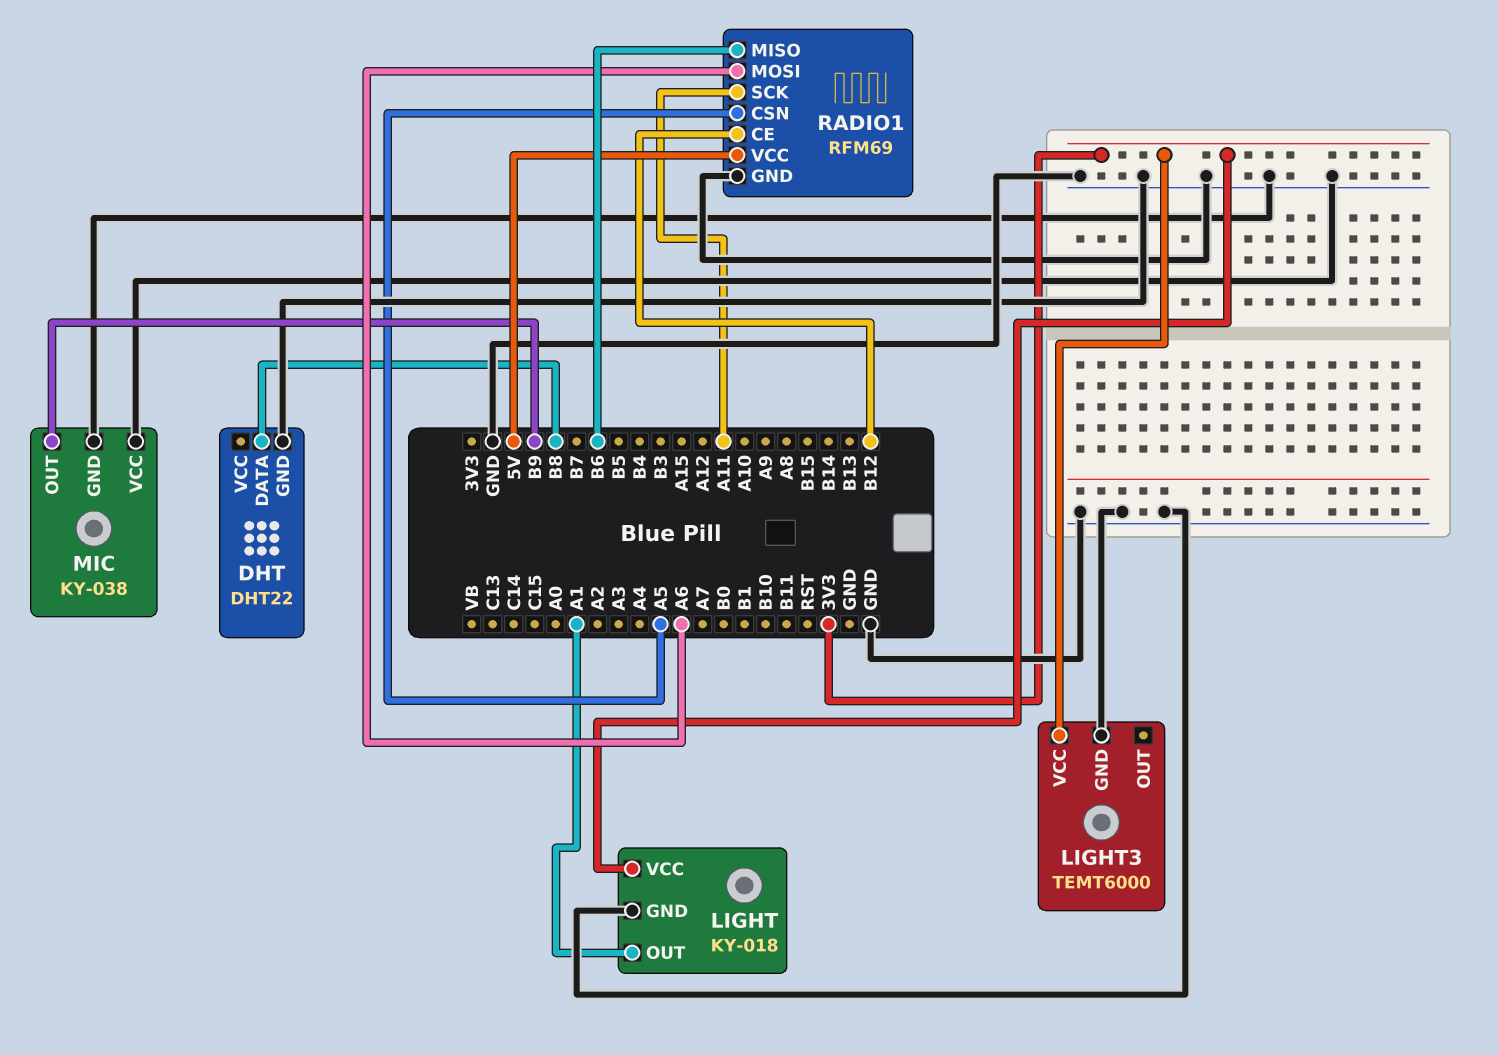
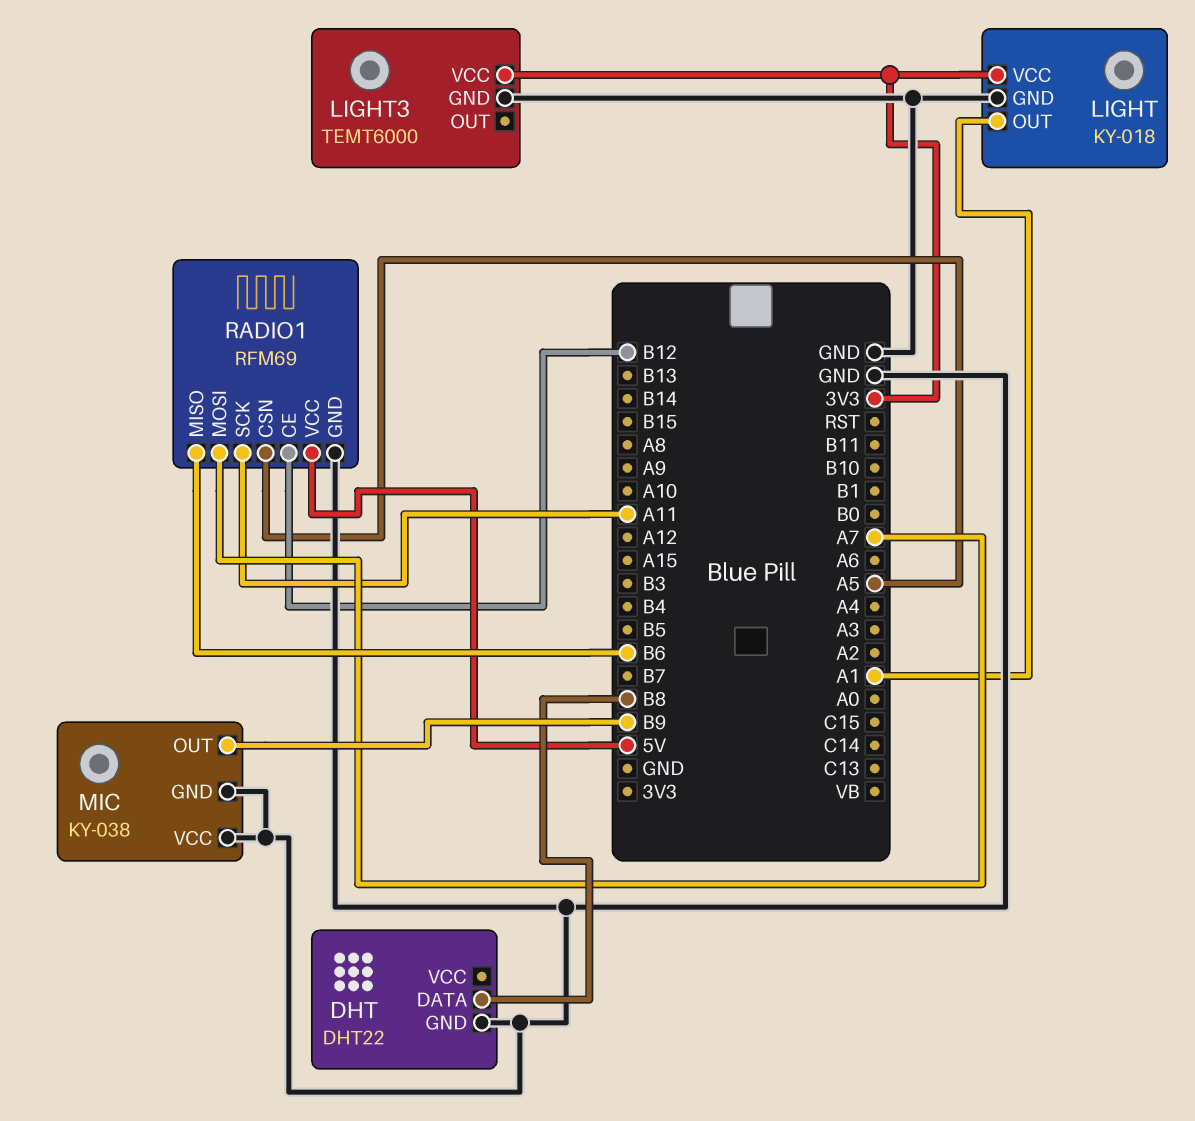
RADIO1 pin MOSI: A6 -> A7

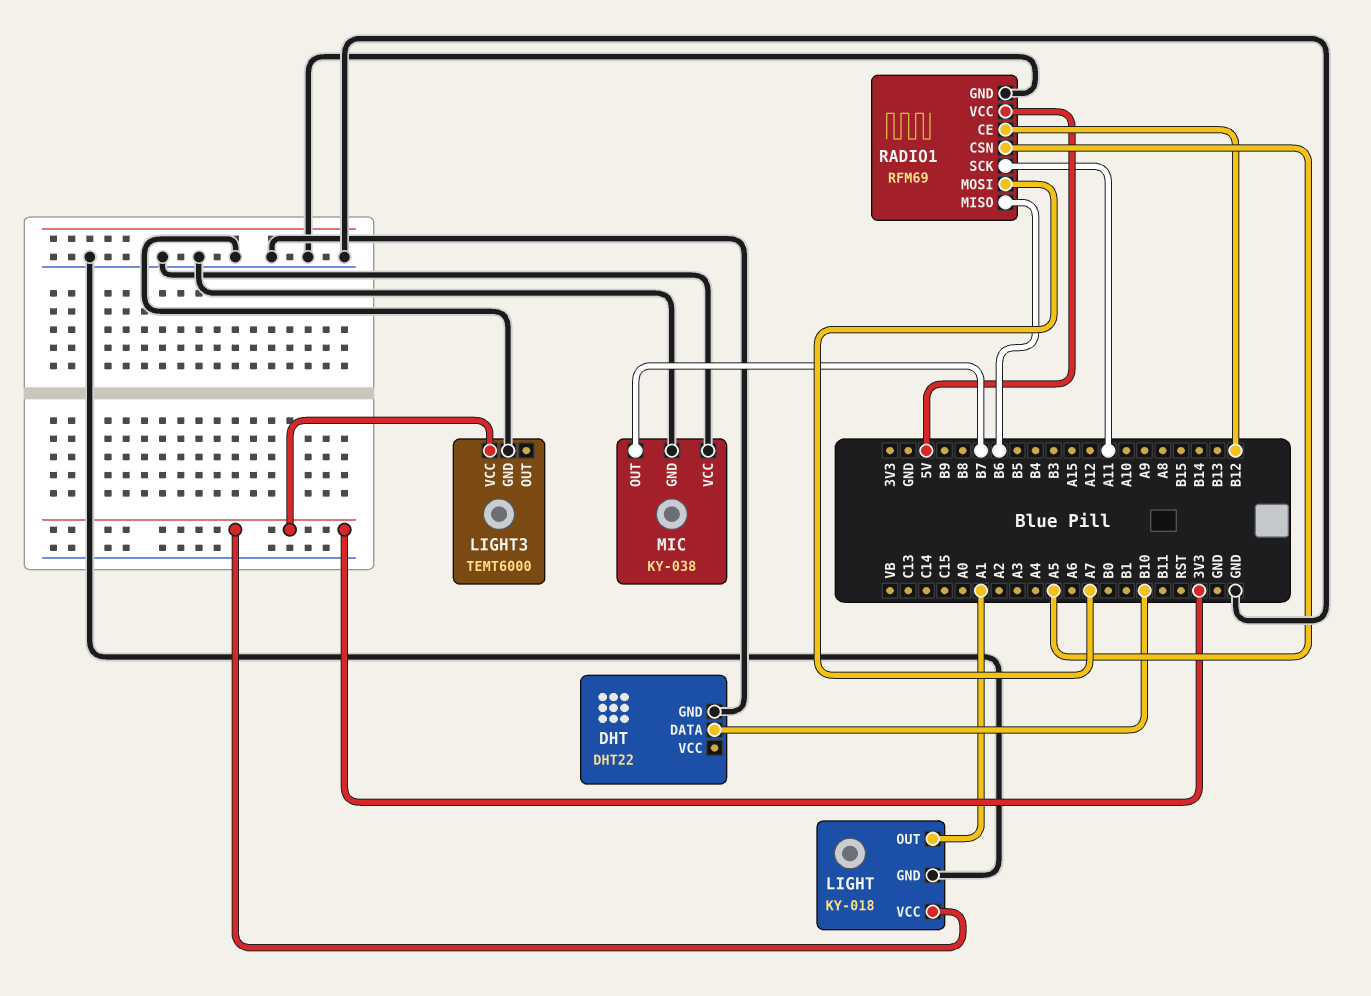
DHT pin DATA: B8 -> B10
MIC pin OUT: B9 -> B7

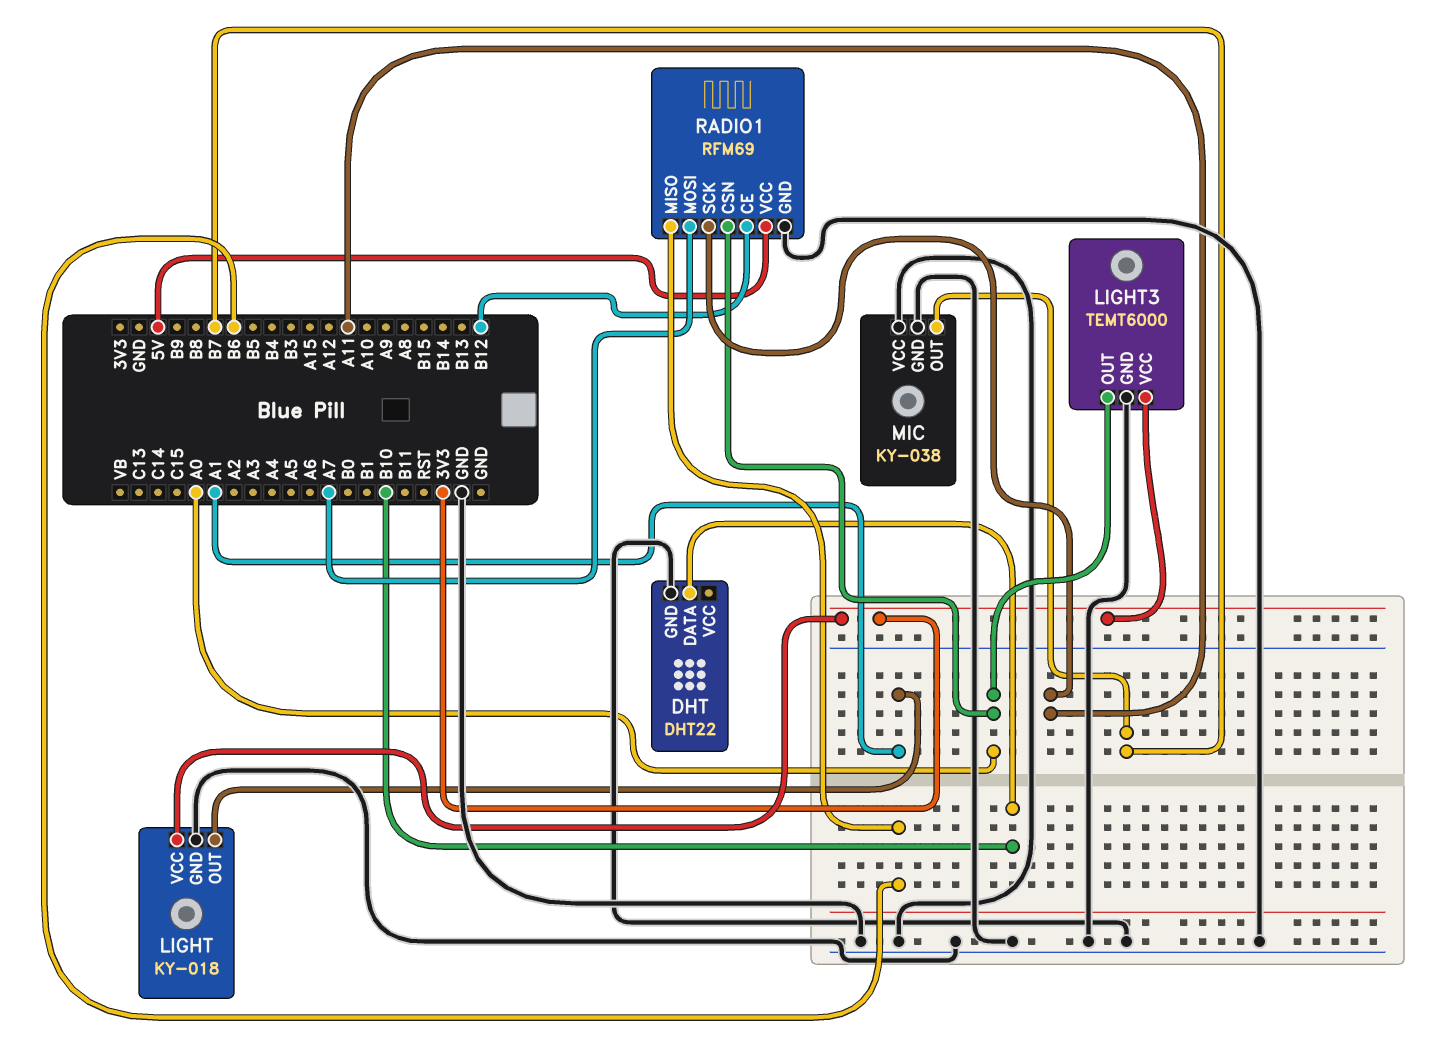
LIGHT3 pin OUT: none -> A0
RADIO1 pin CSN: A5 -> A0

